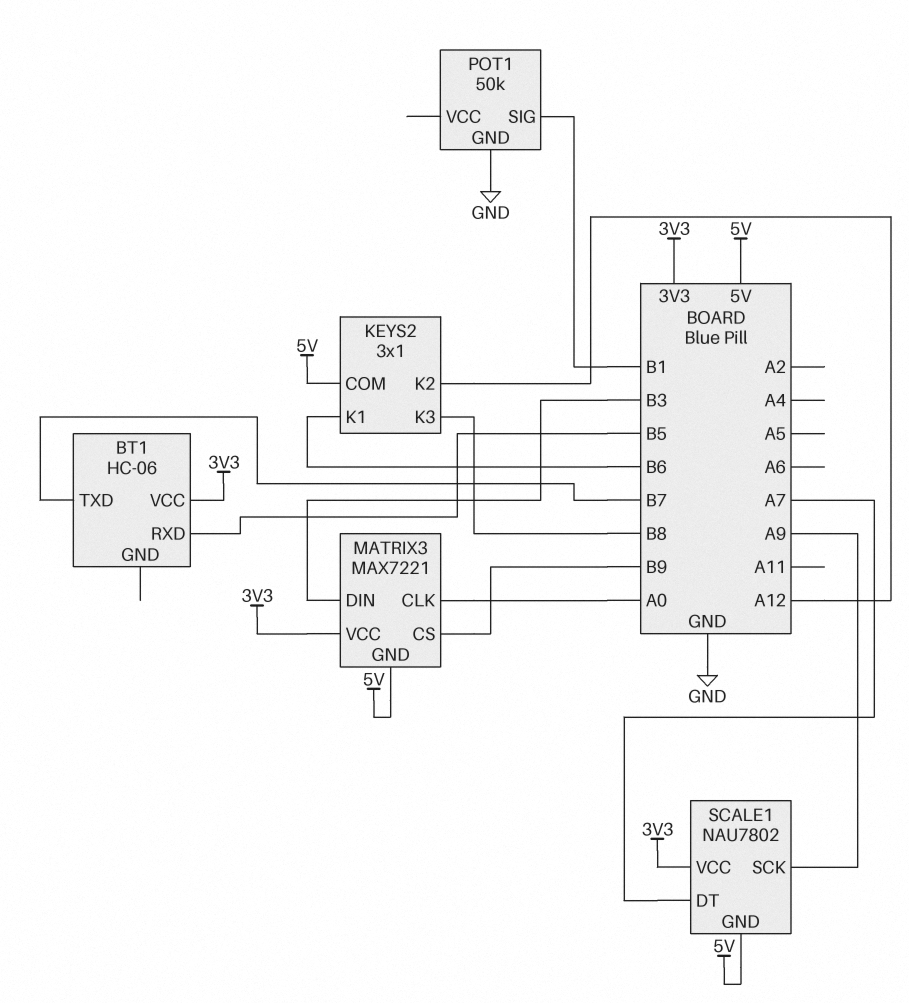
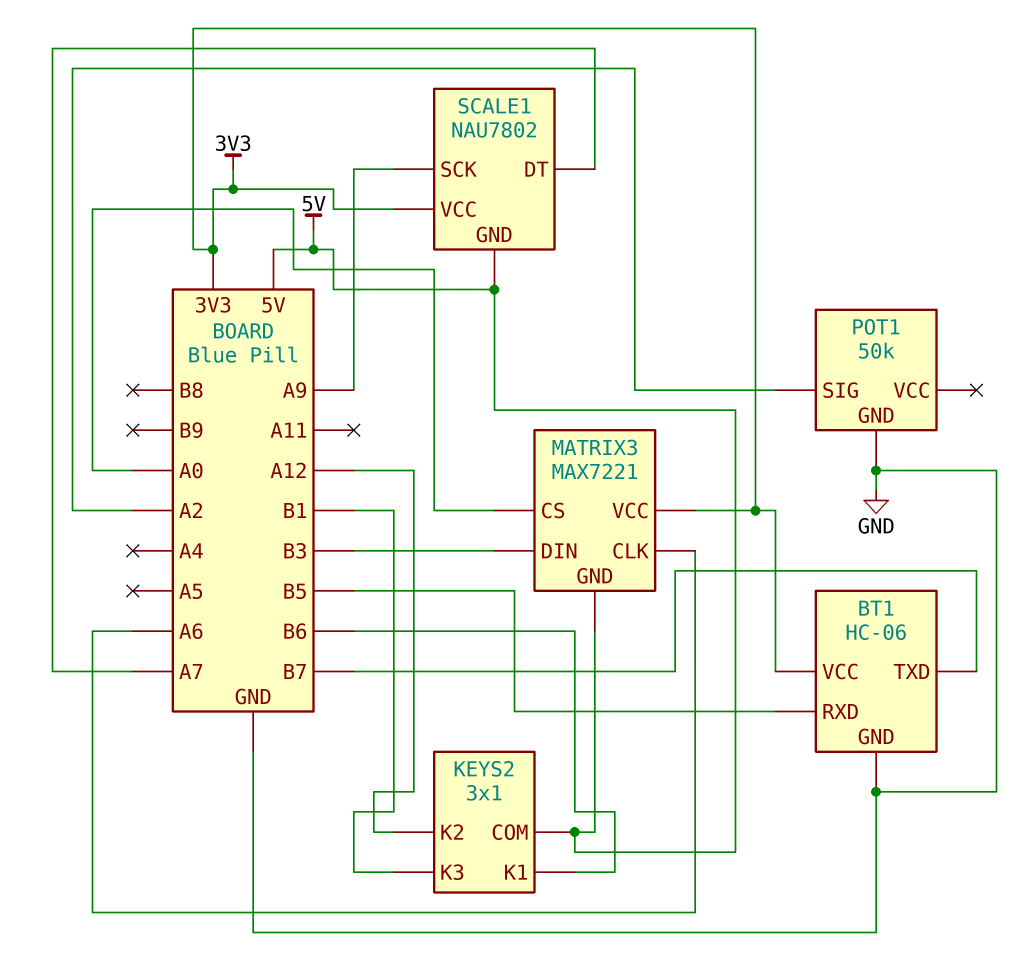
BT1 pin GND: none -> GND
KEYS2 pin K3: B8 -> B1
MATRIX3 pin CLK: A0 -> A6
MATRIX3 pin CS: B9 -> A0
POT1 pin SIG: B1 -> A2

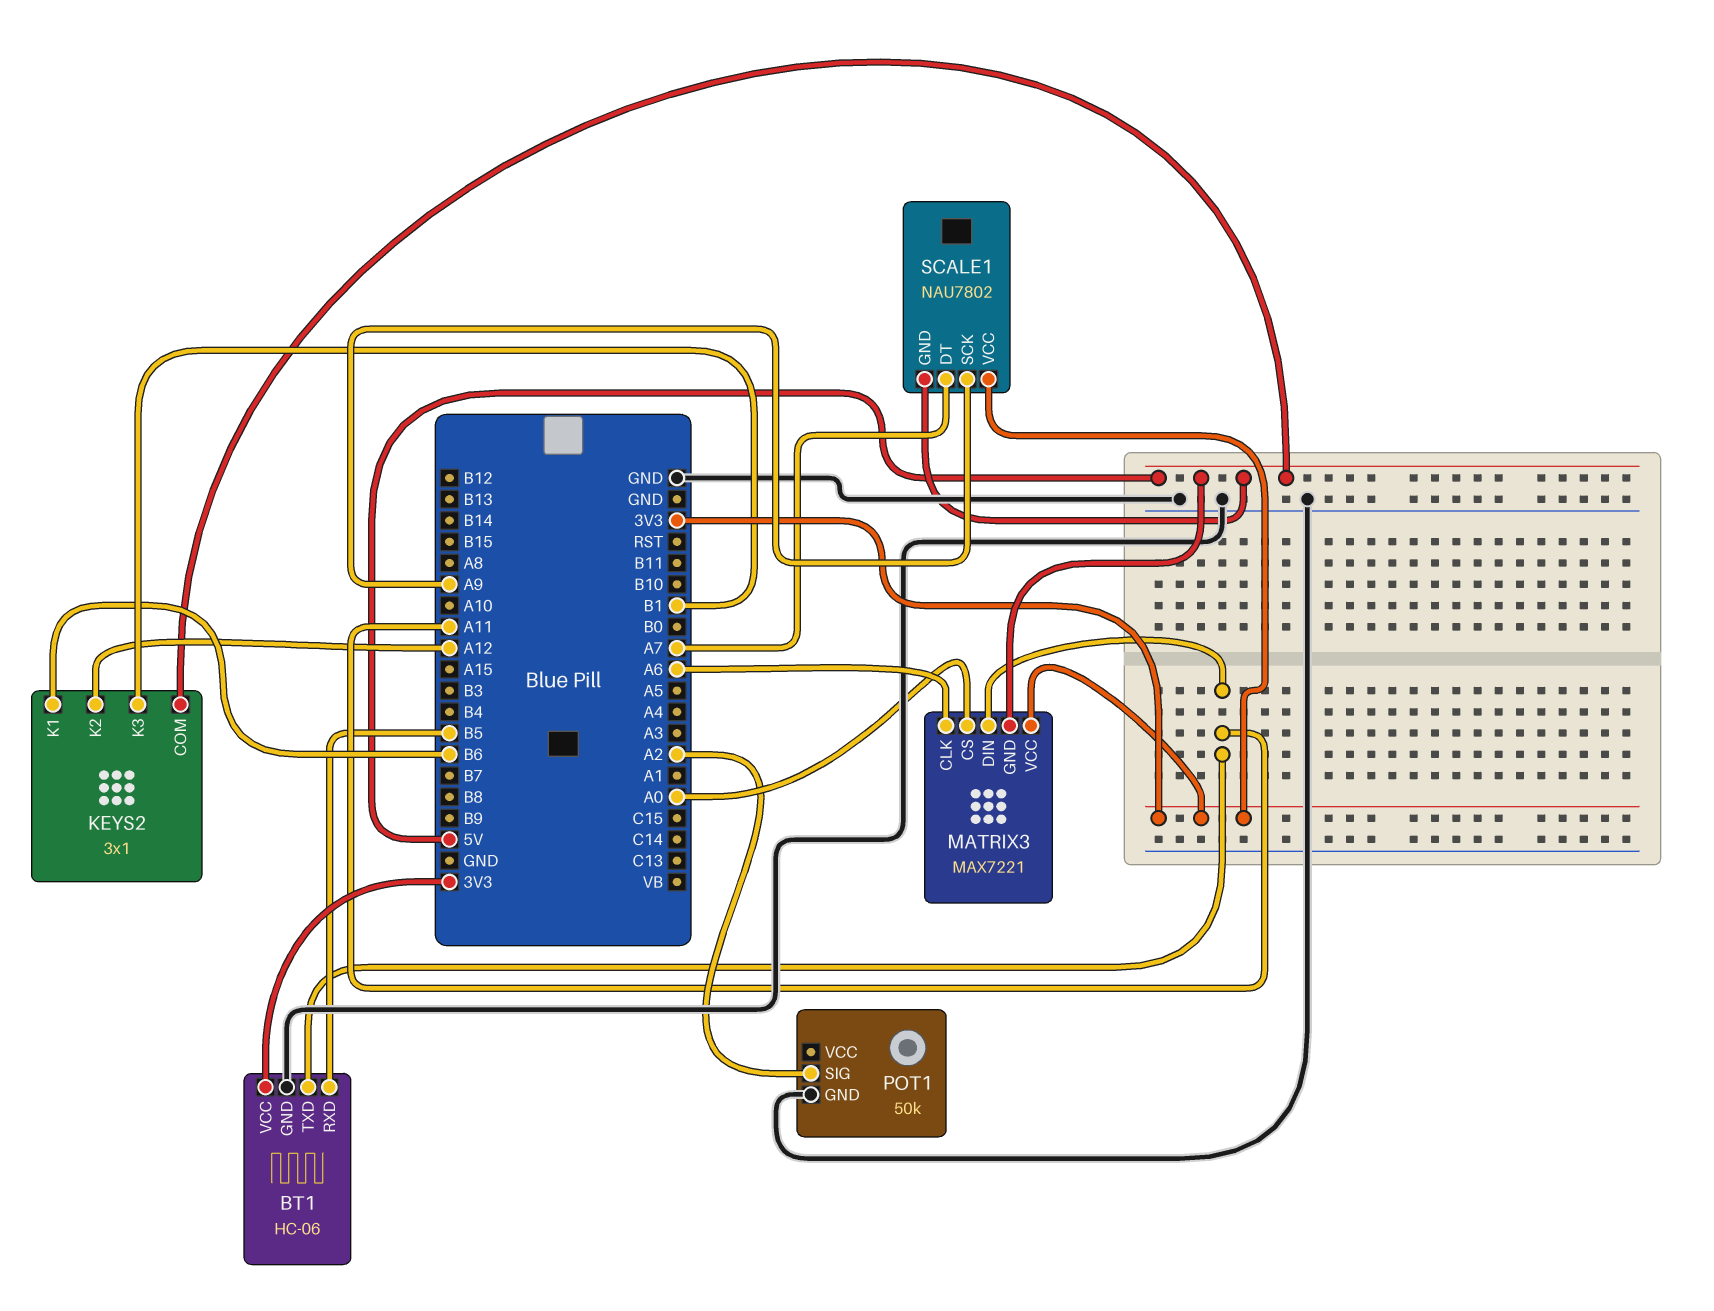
BT1 pin TXD: B7 -> A11
MATRIX3 pin DIN: B3 -> A11

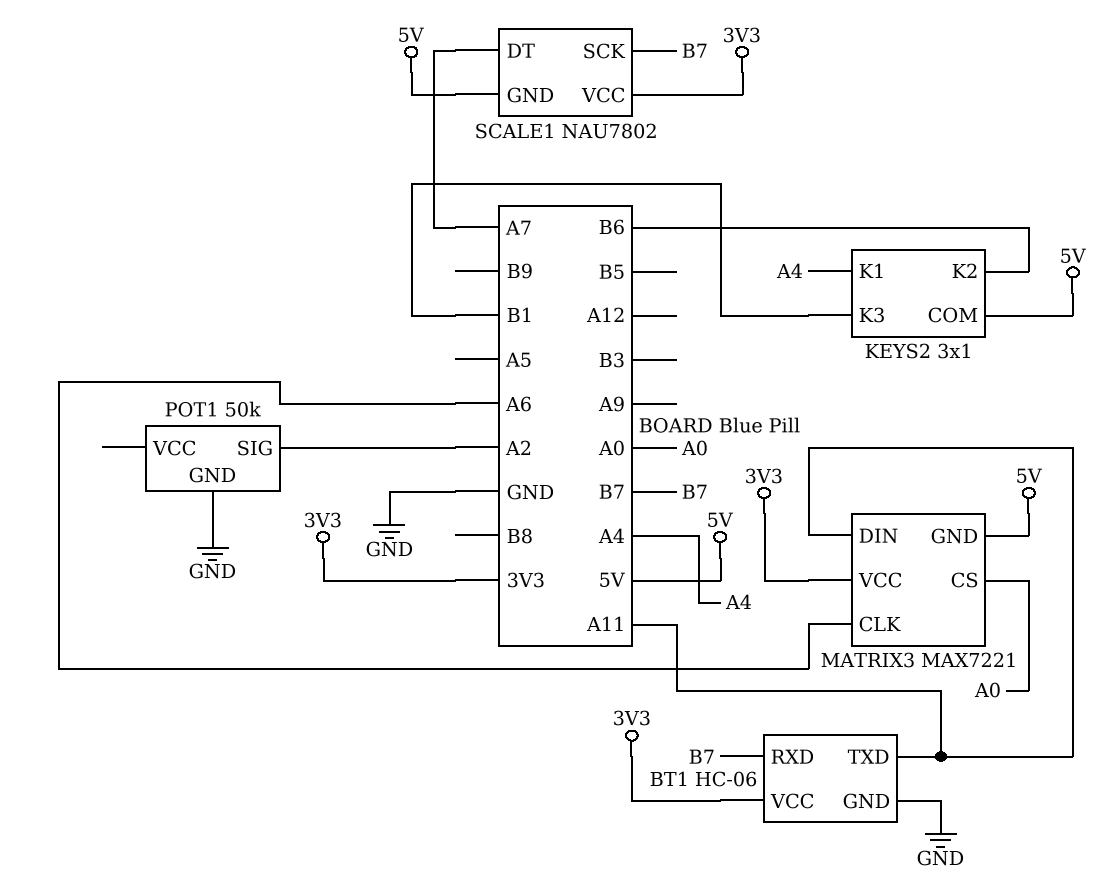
BT1 pin RXD: B5 -> B7
KEYS2 pin K1: B6 -> A4
KEYS2 pin K2: A12 -> B6
SCALE1 pin SCK: A9 -> B7

